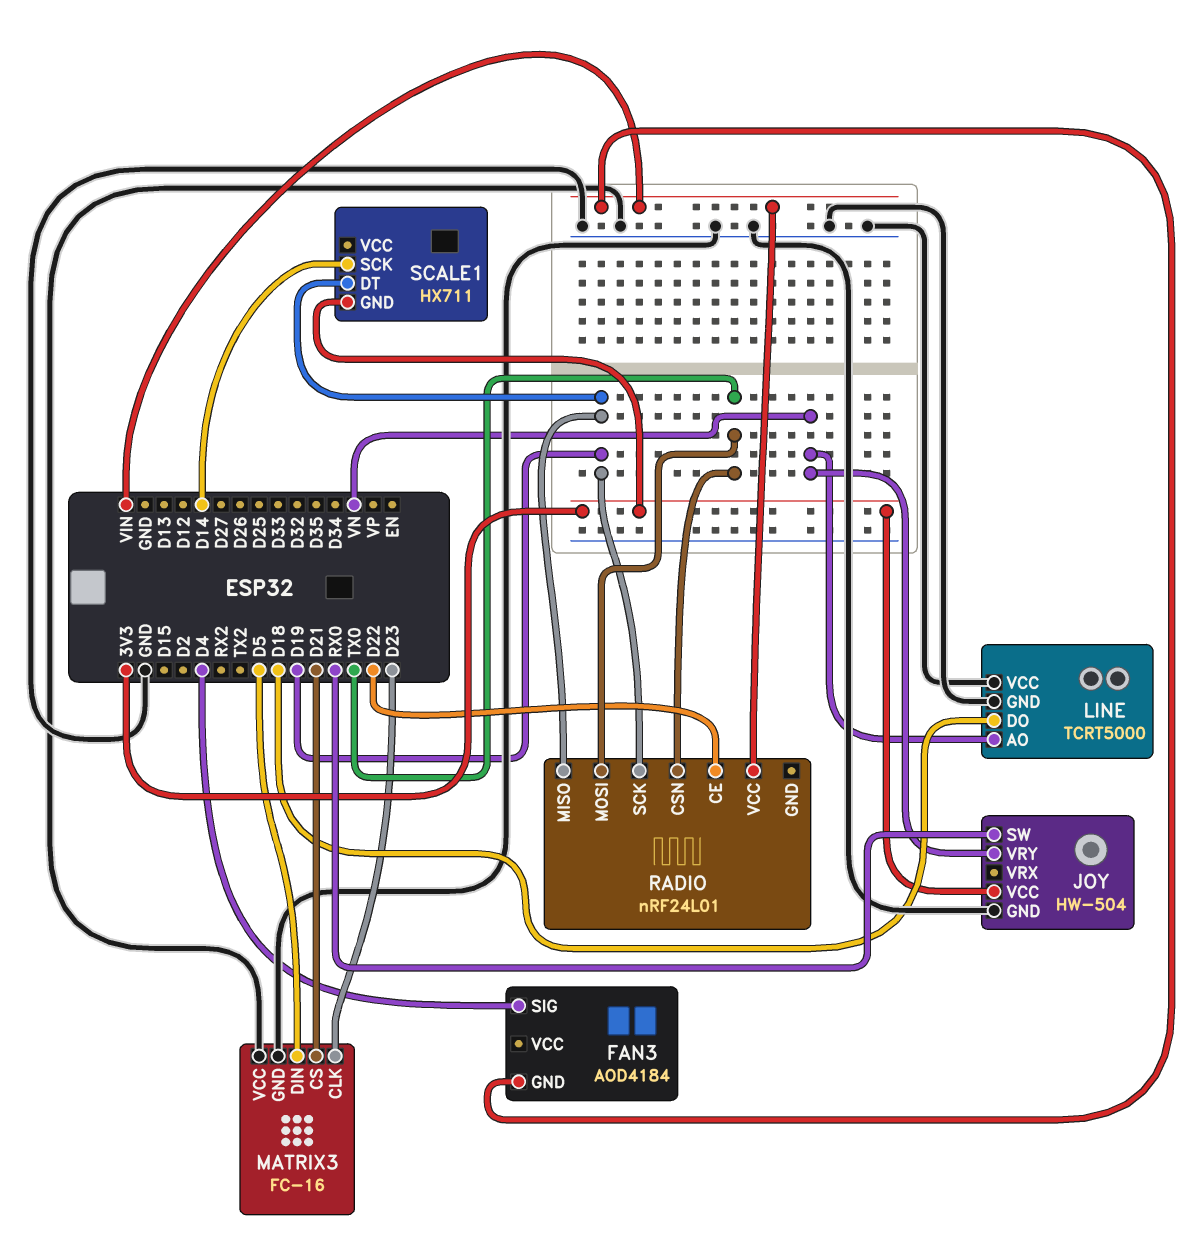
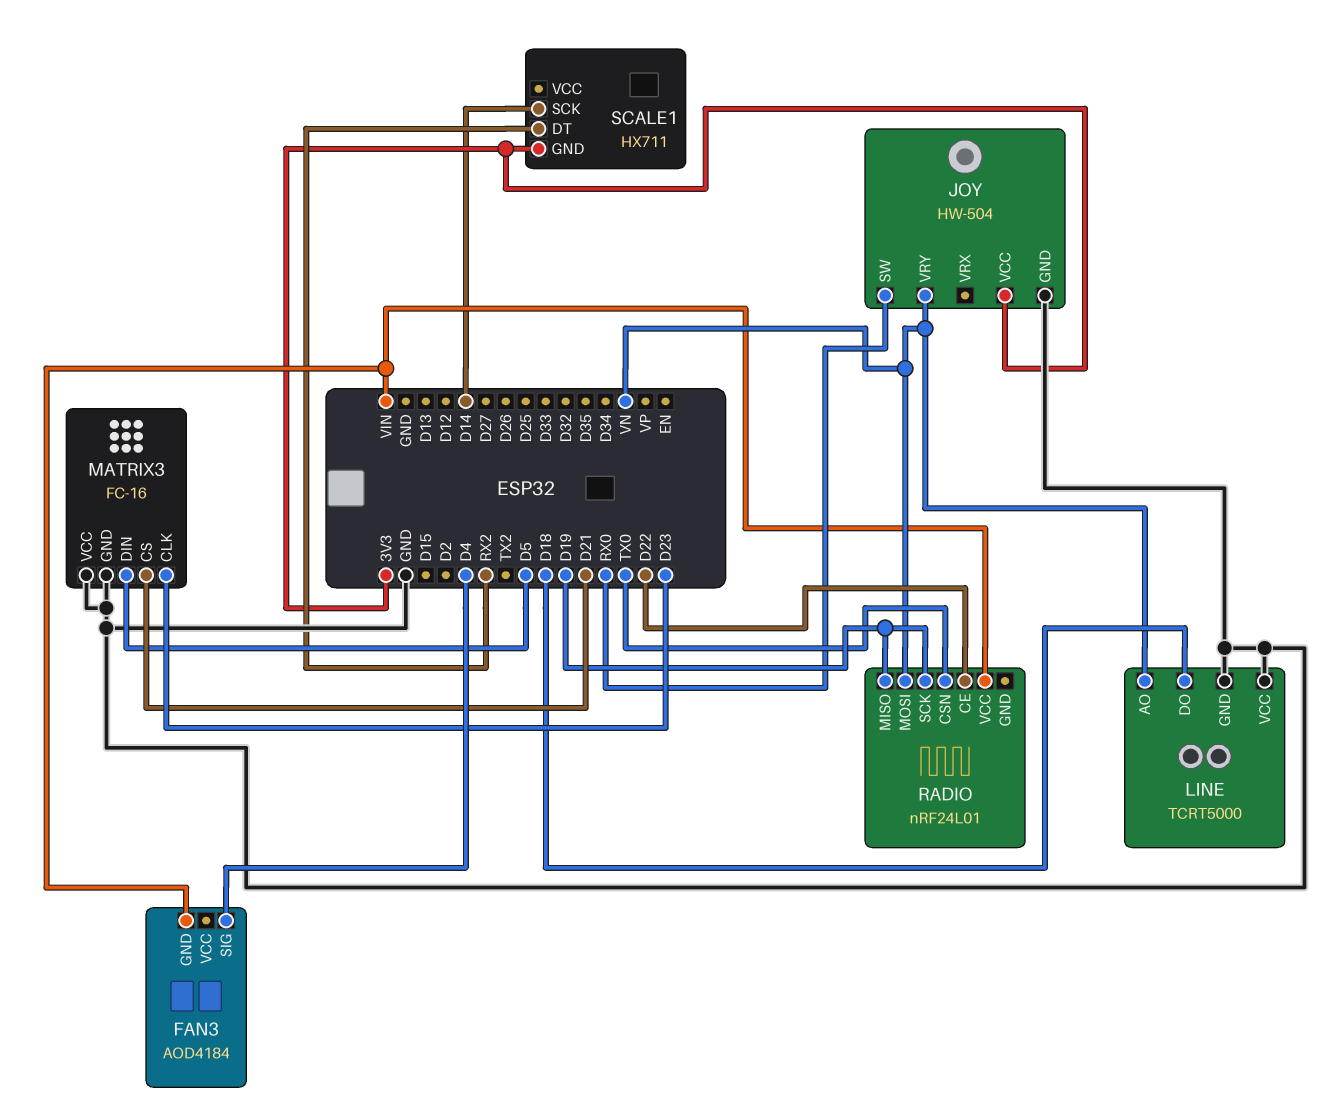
RADIO pin MOSI: TX0 -> VN
SCALE1 pin DT: D19 -> RX2

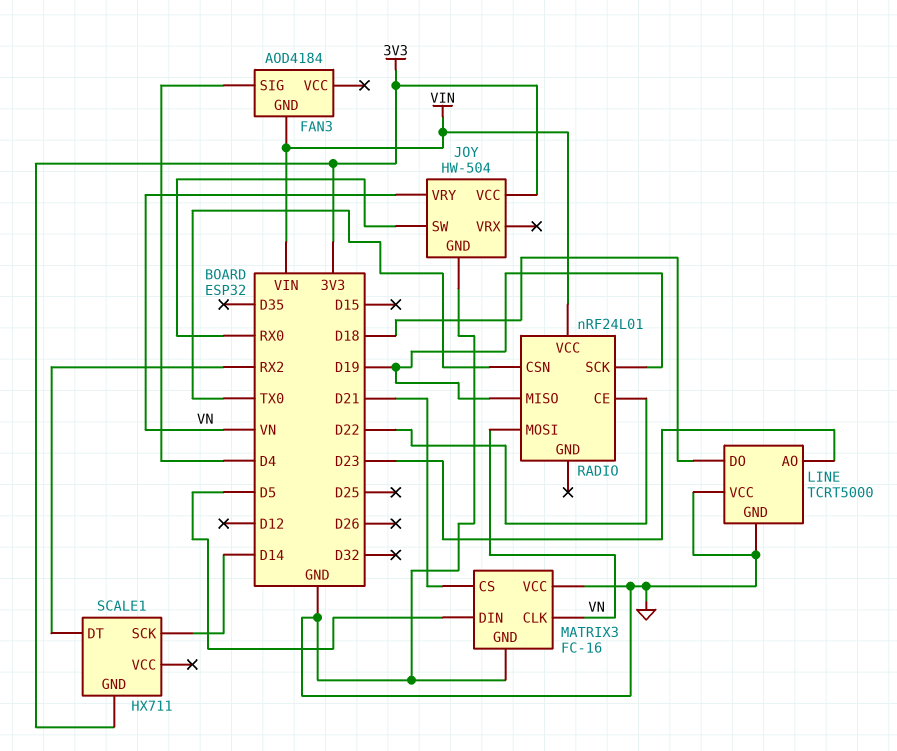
LINE pin AO: VN -> D23
MATRIX3 pin CLK: D23 -> VN

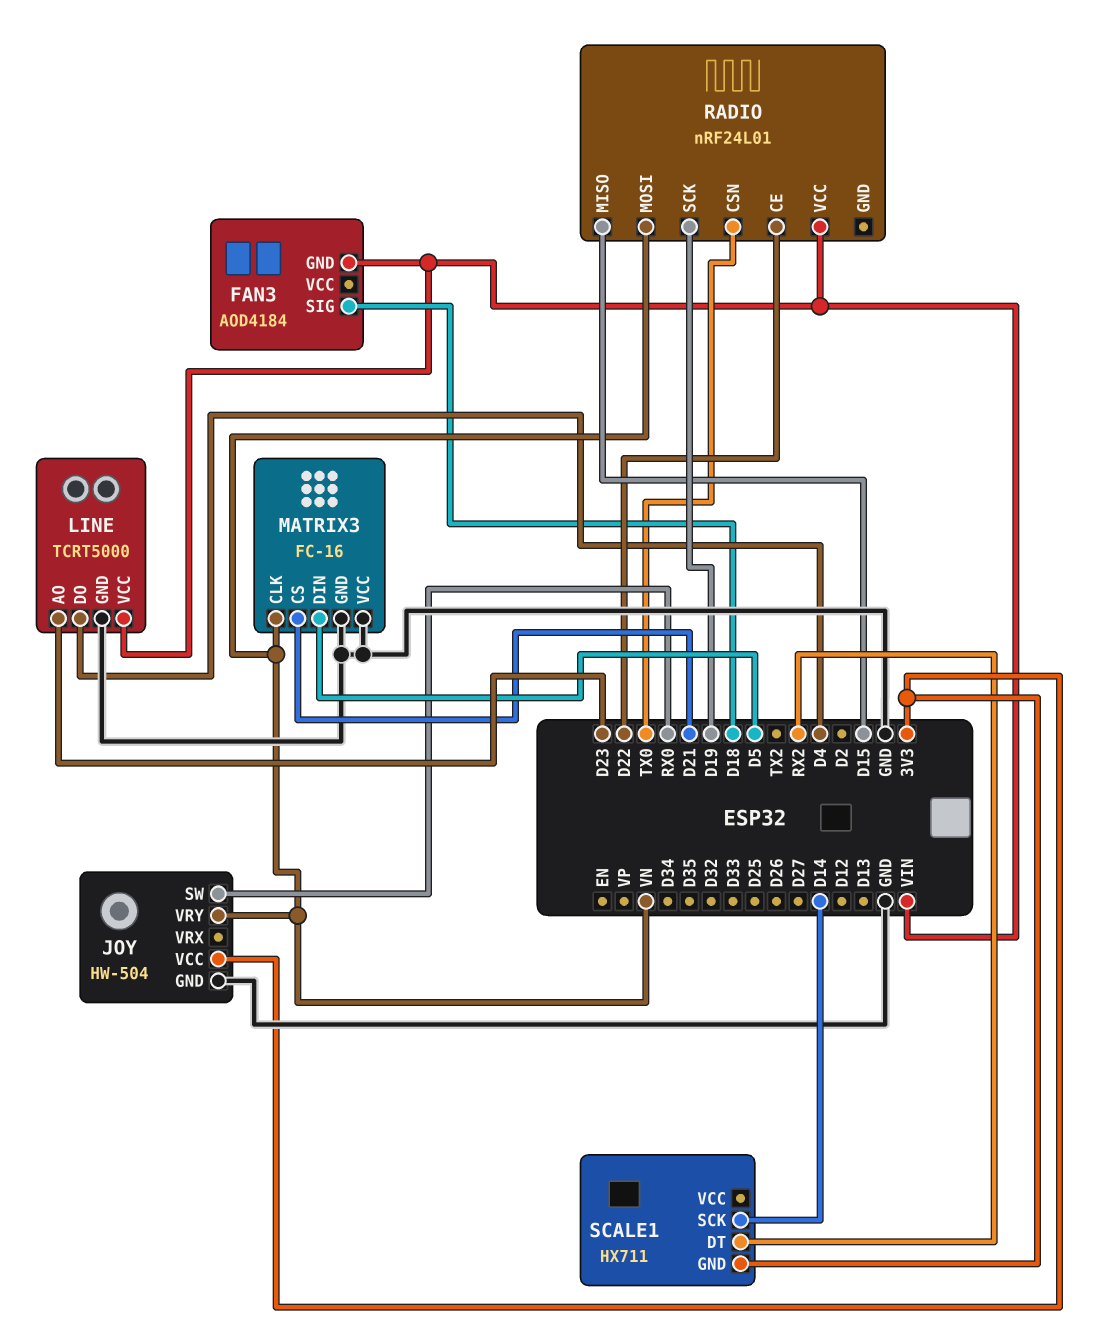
FAN3 pin SIG: D4 -> D18
LINE pin DO: D18 -> D4
LINE pin VCC: GND -> VIN
RADIO pin MISO: D19 -> D15

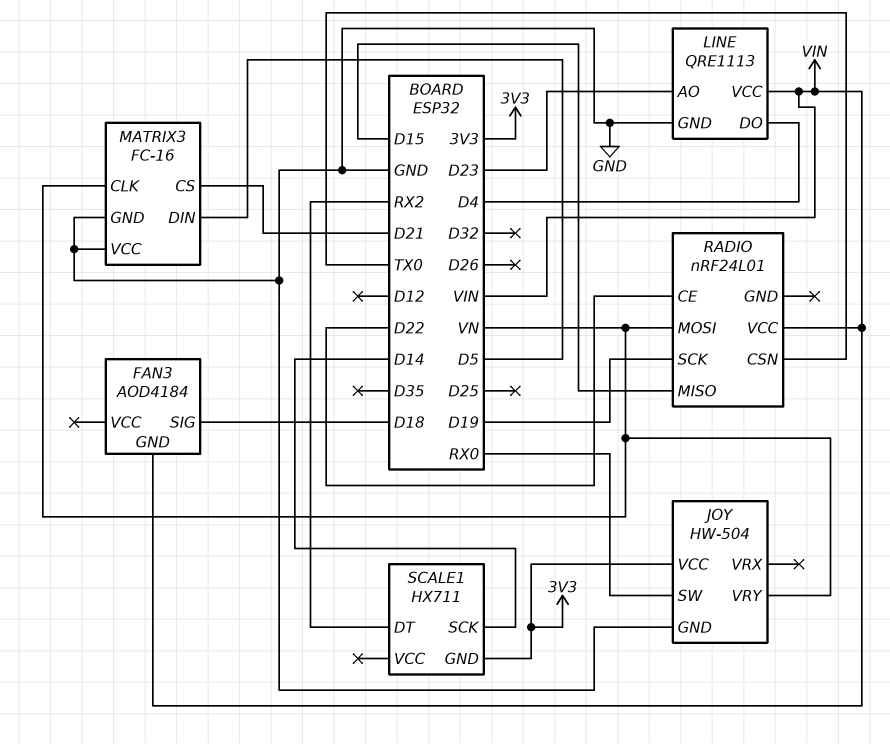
LINE: TCRT5000 -> QRE1113

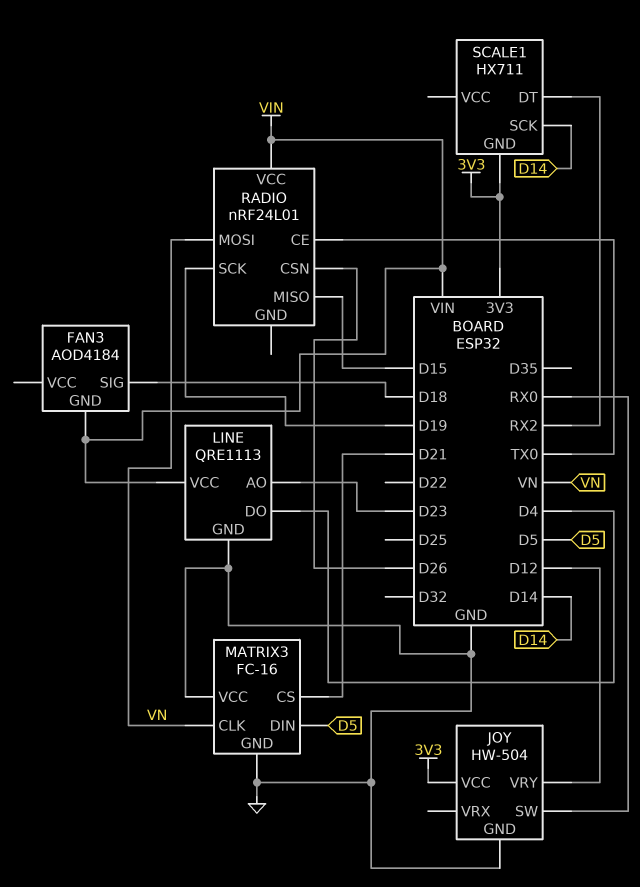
JOY pin VRY: VN -> D12
RADIO pin CE: D22 -> TX0
RADIO pin CSN: TX0 -> D26

